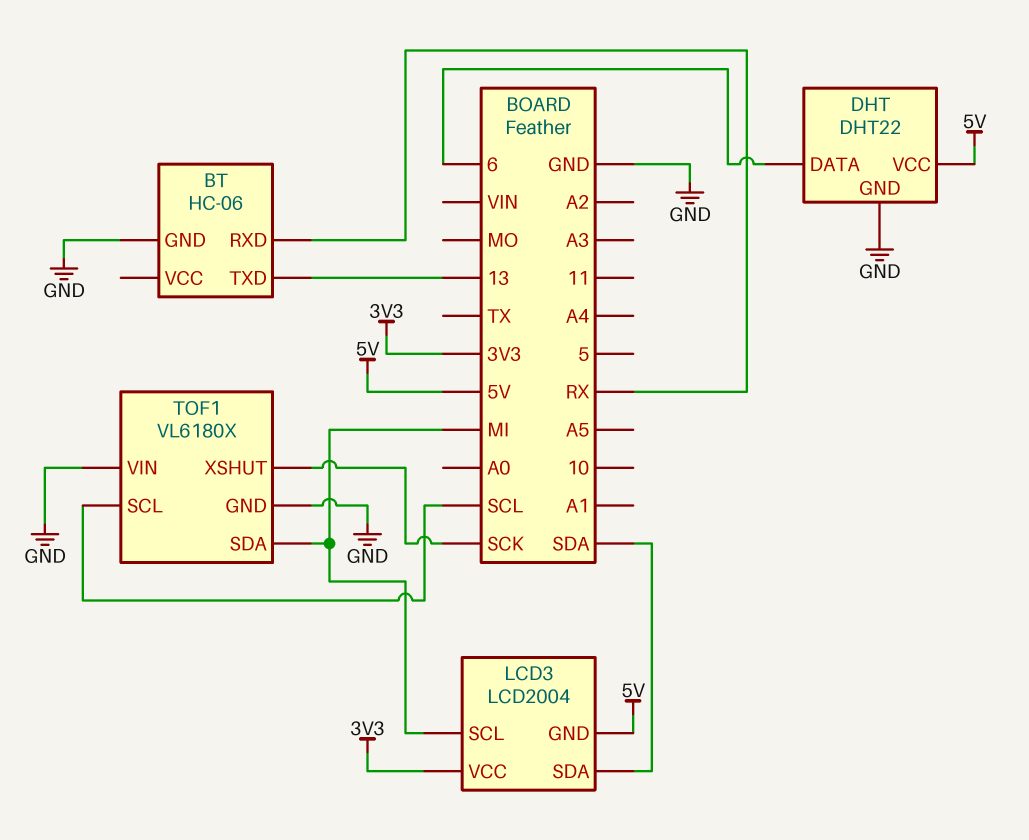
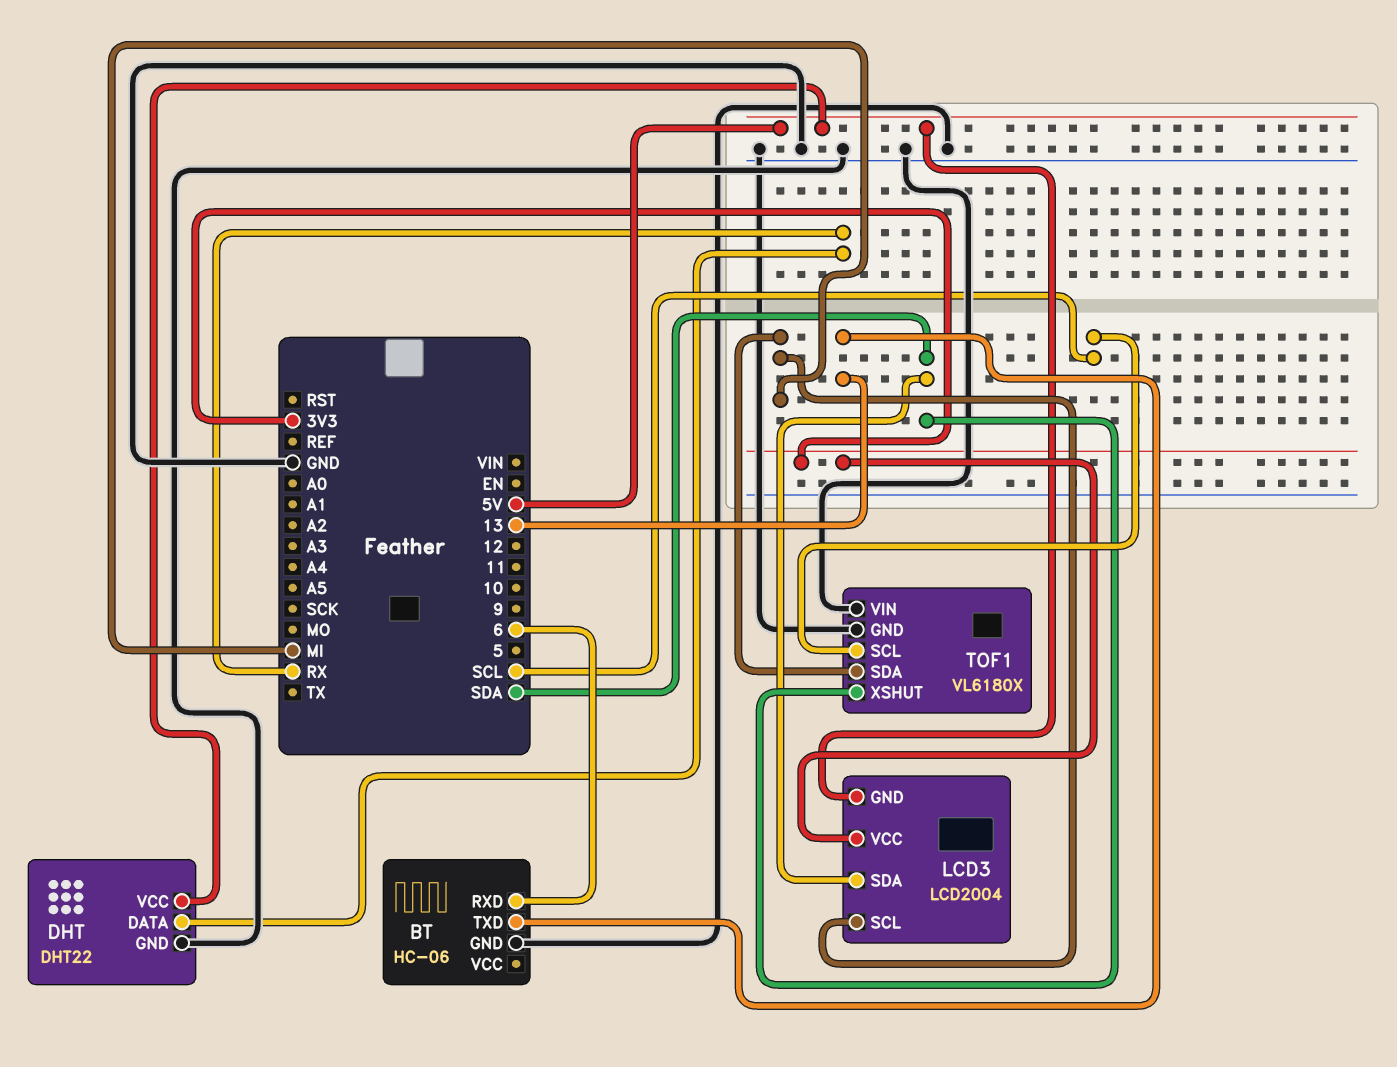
BT pin RXD: RX -> 6
DHT pin DATA: 6 -> RX
TOF1 pin XSHUT: SCK -> SDA

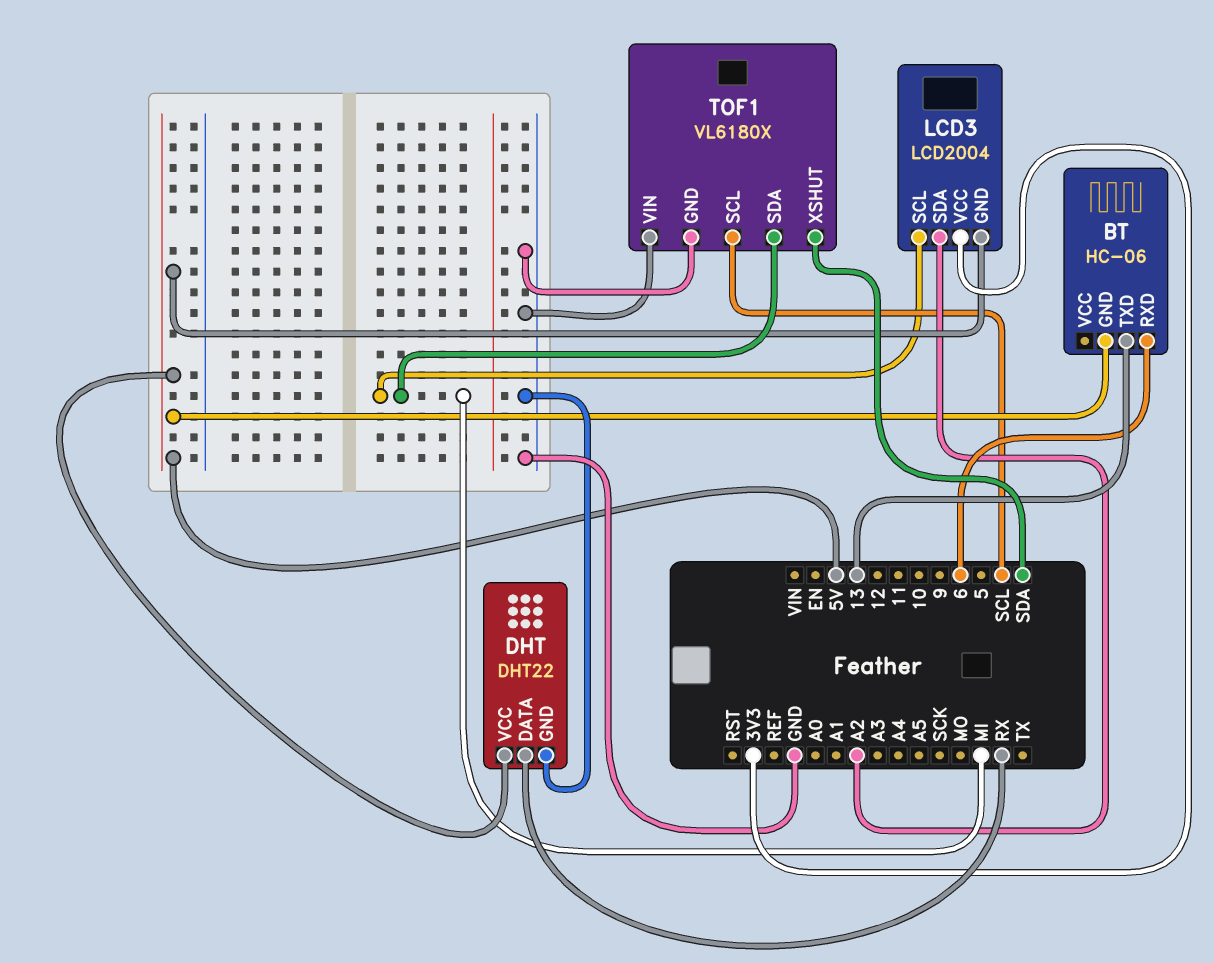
BT pin GND: GND -> 5V
LCD3 pin SDA: SDA -> A2

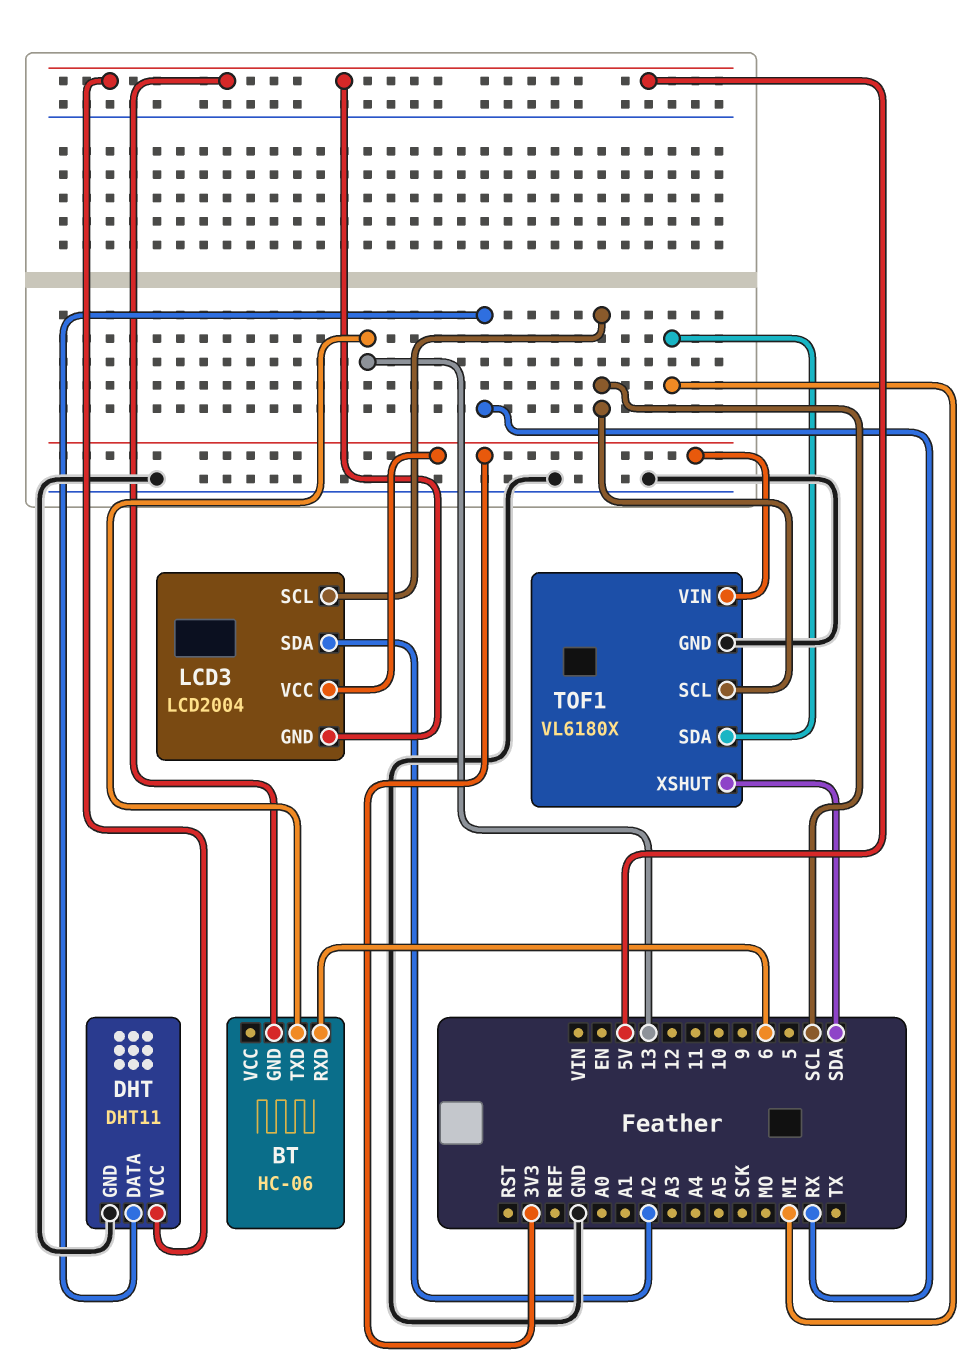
DHT: DHT22 -> DHT11
LCD3 pin SCL: MI -> SCL
TOF1 pin VIN: GND -> 3V3

